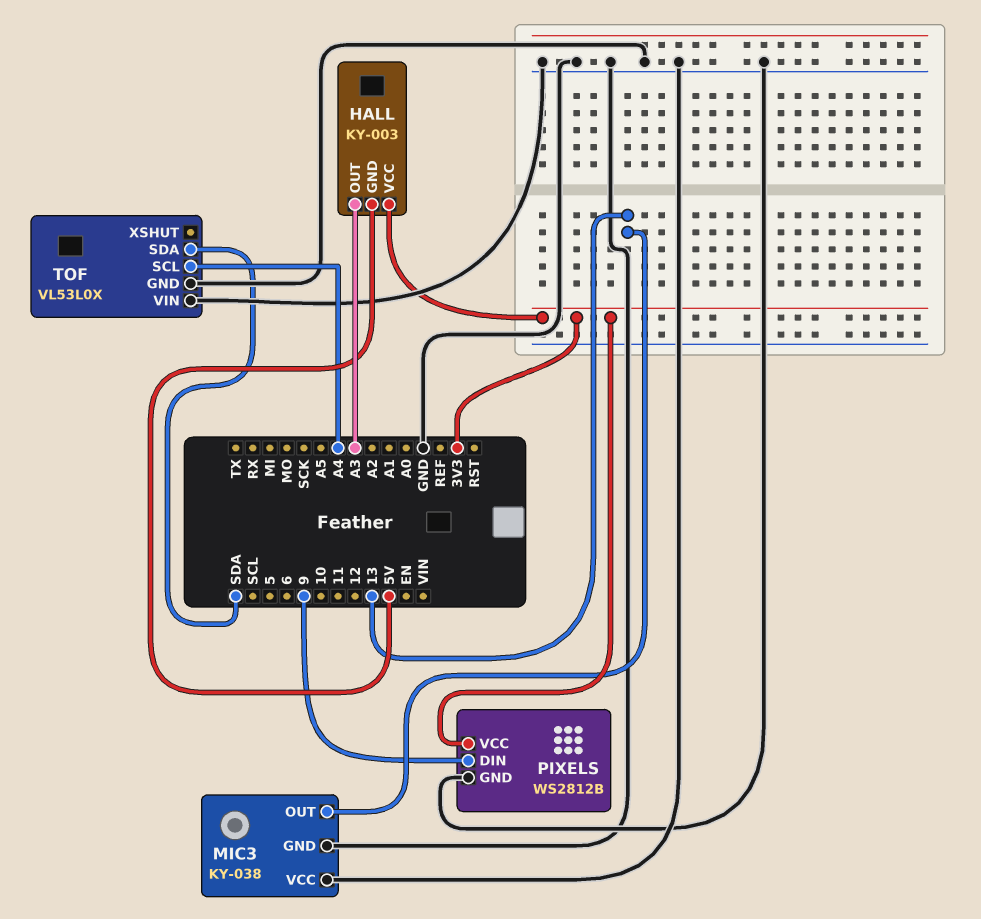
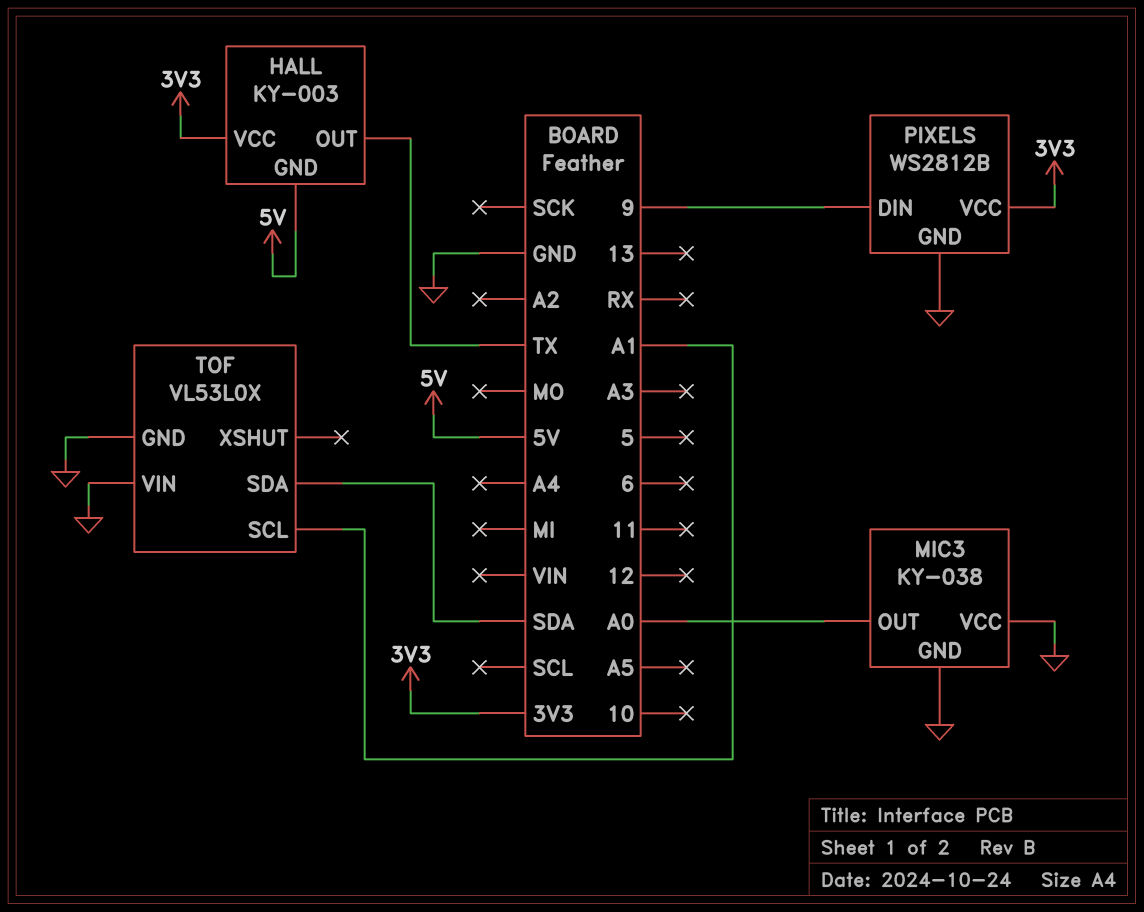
HALL pin OUT: A3 -> TX
MIC3 pin OUT: 13 -> A0
TOF pin SCL: A4 -> A1

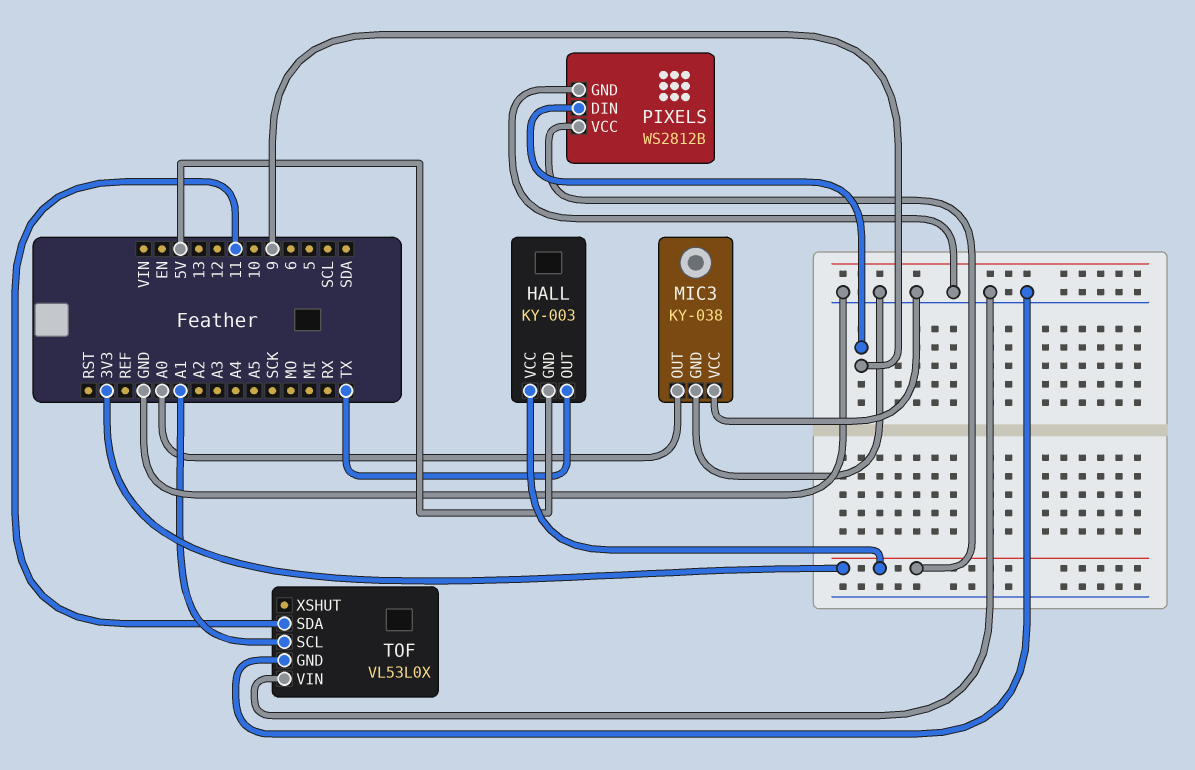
TOF pin SDA: SDA -> 11

